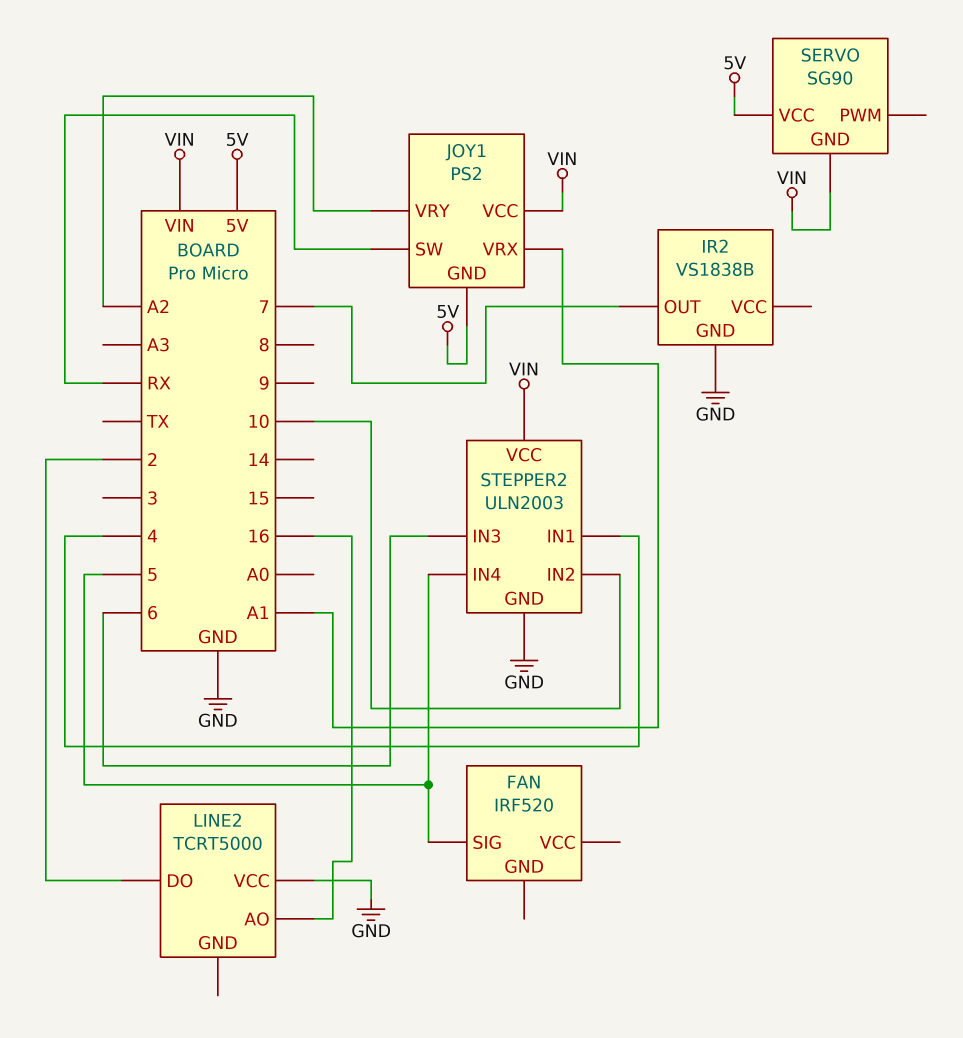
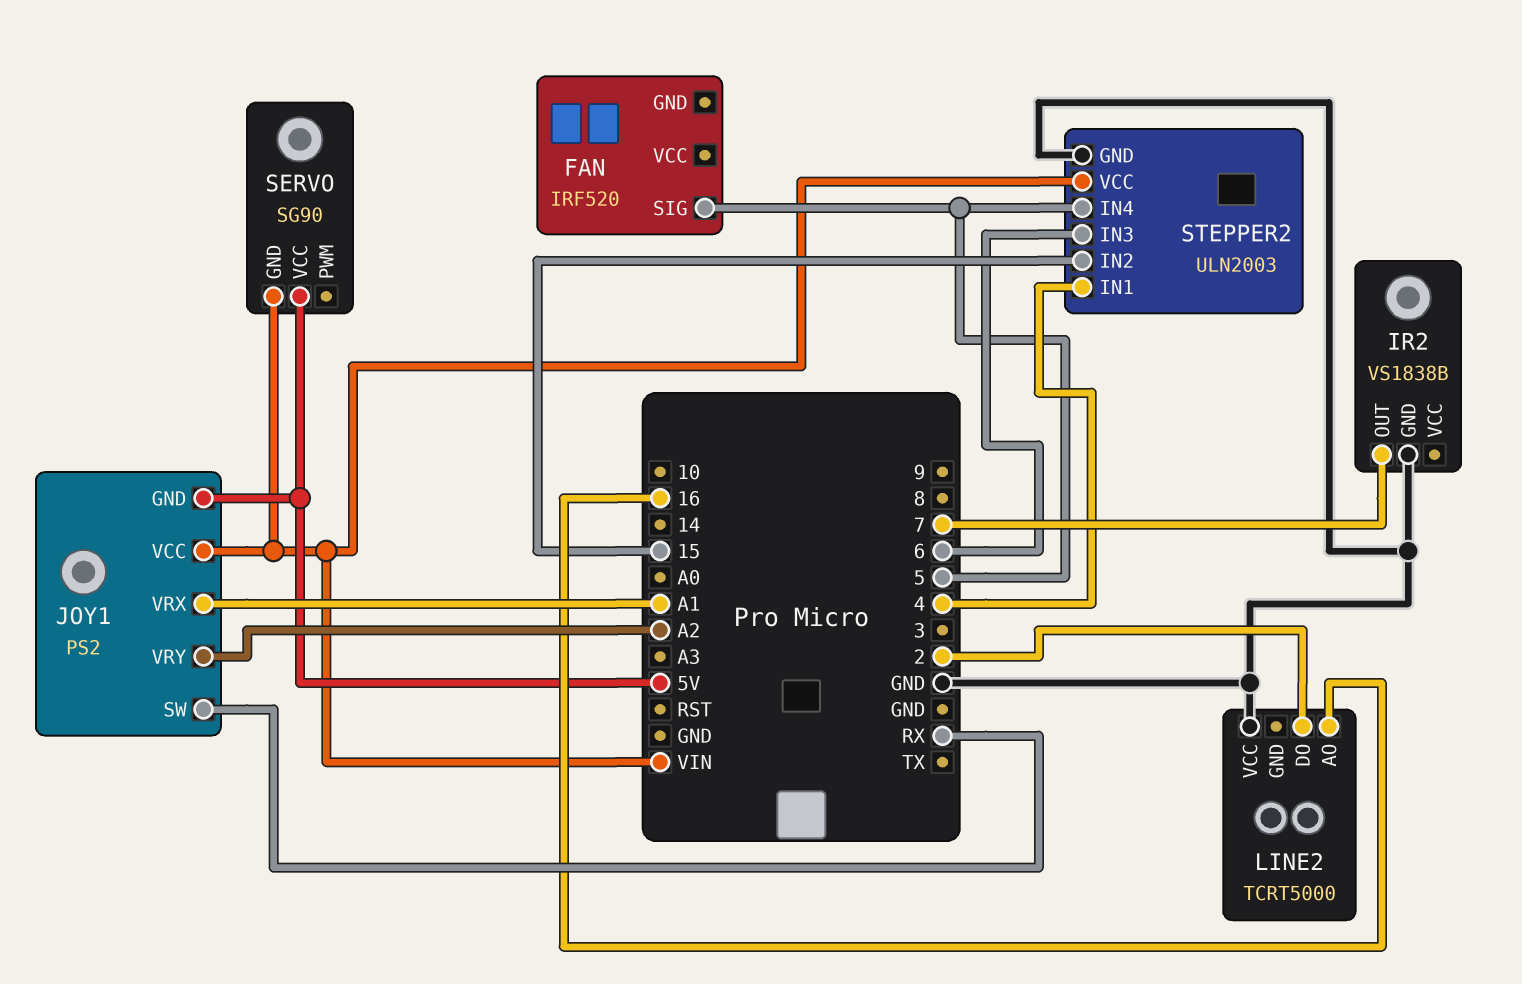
STEPPER2 pin IN2: 10 -> 15

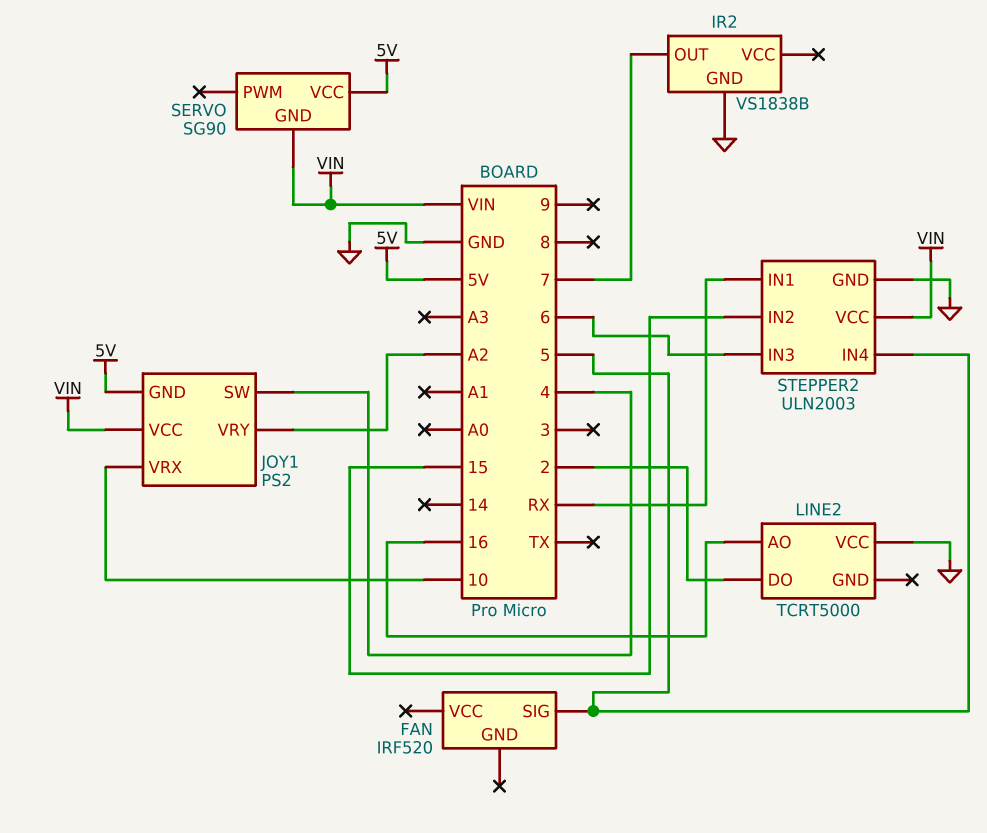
JOY1 pin SW: RX -> 4
JOY1 pin VRX: A1 -> 10
STEPPER2 pin IN1: 4 -> RX

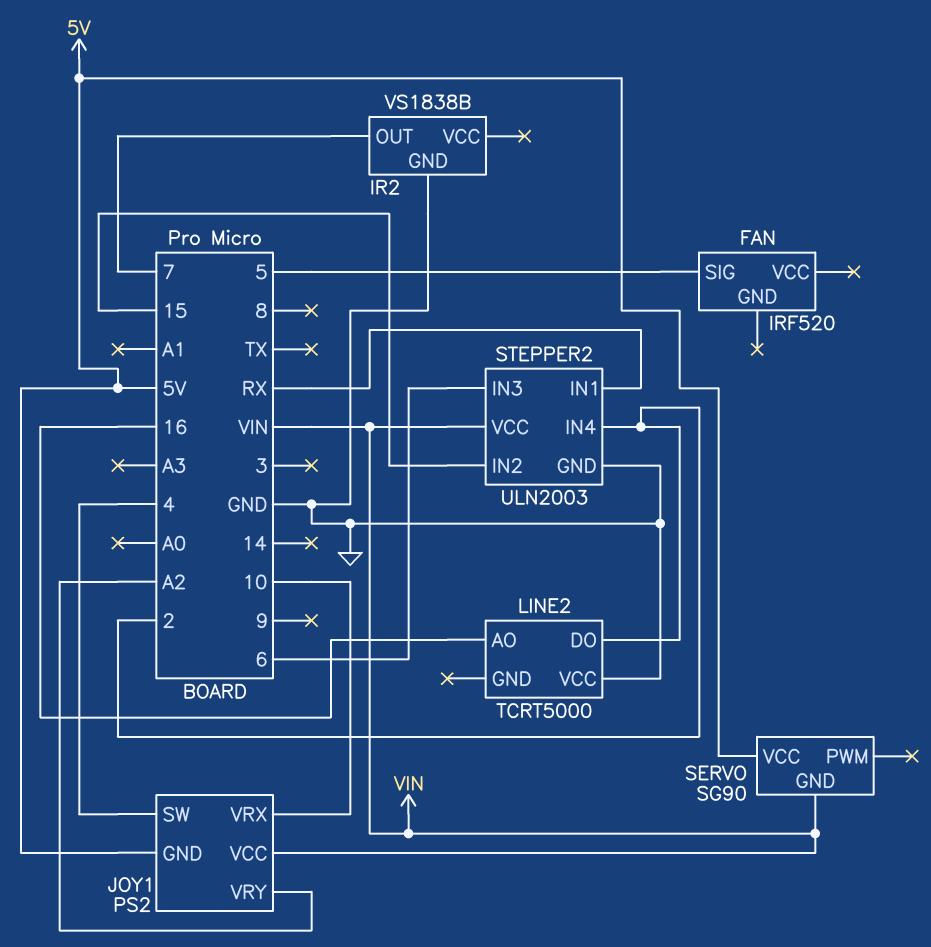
STEPPER2 pin IN4: 5 -> 2

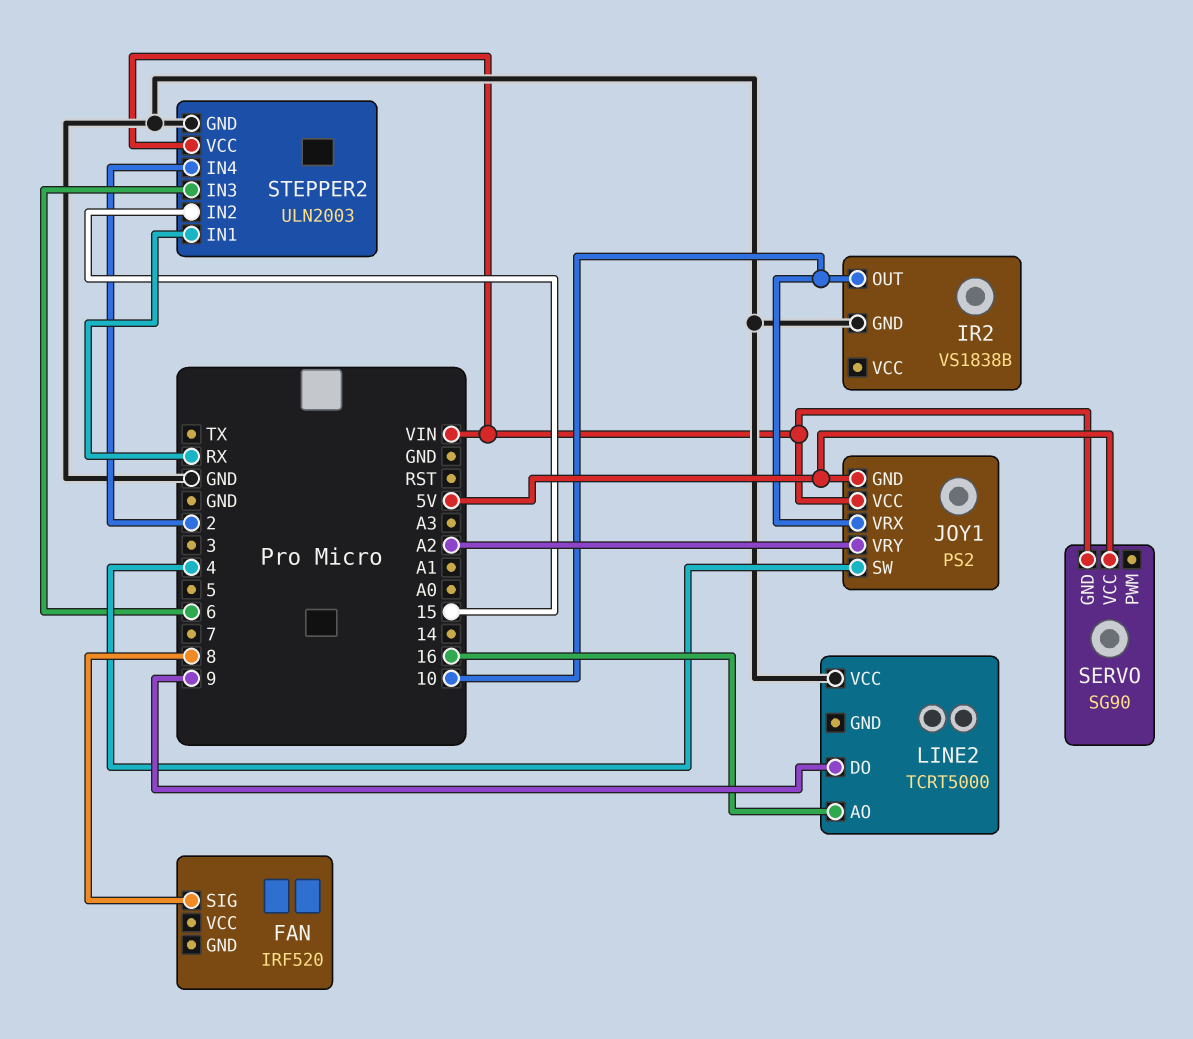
FAN pin SIG: 5 -> 8
IR2 pin OUT: 7 -> 10
LINE2 pin DO: 2 -> 9

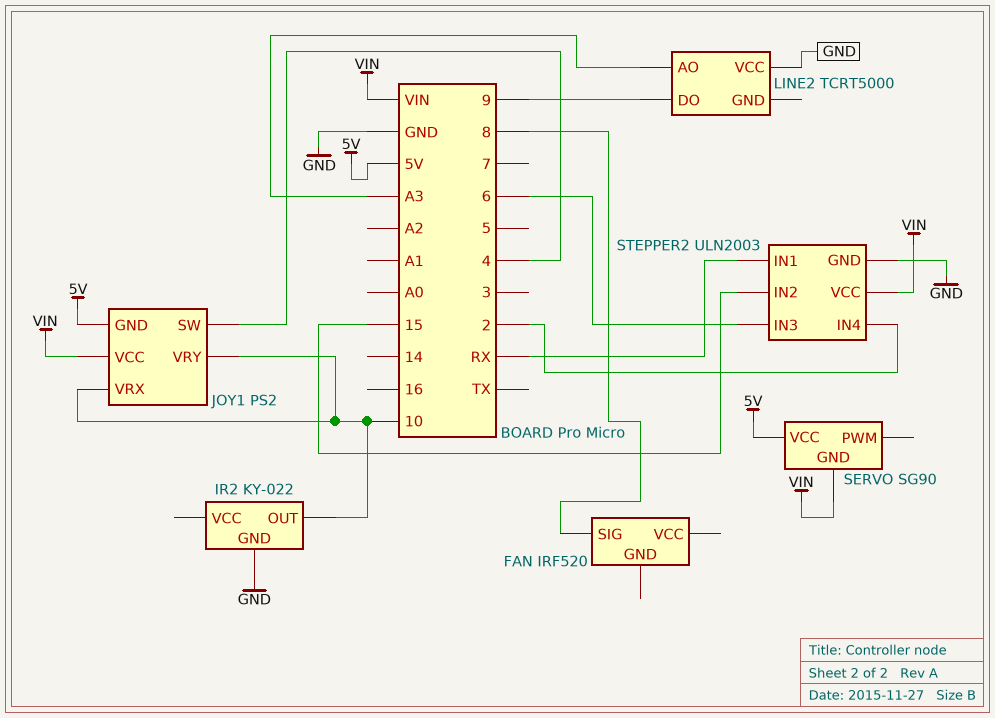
IR2: VS1838B -> KY-022
JOY1 pin VRY: A2 -> 10
LINE2 pin AO: 16 -> A3

